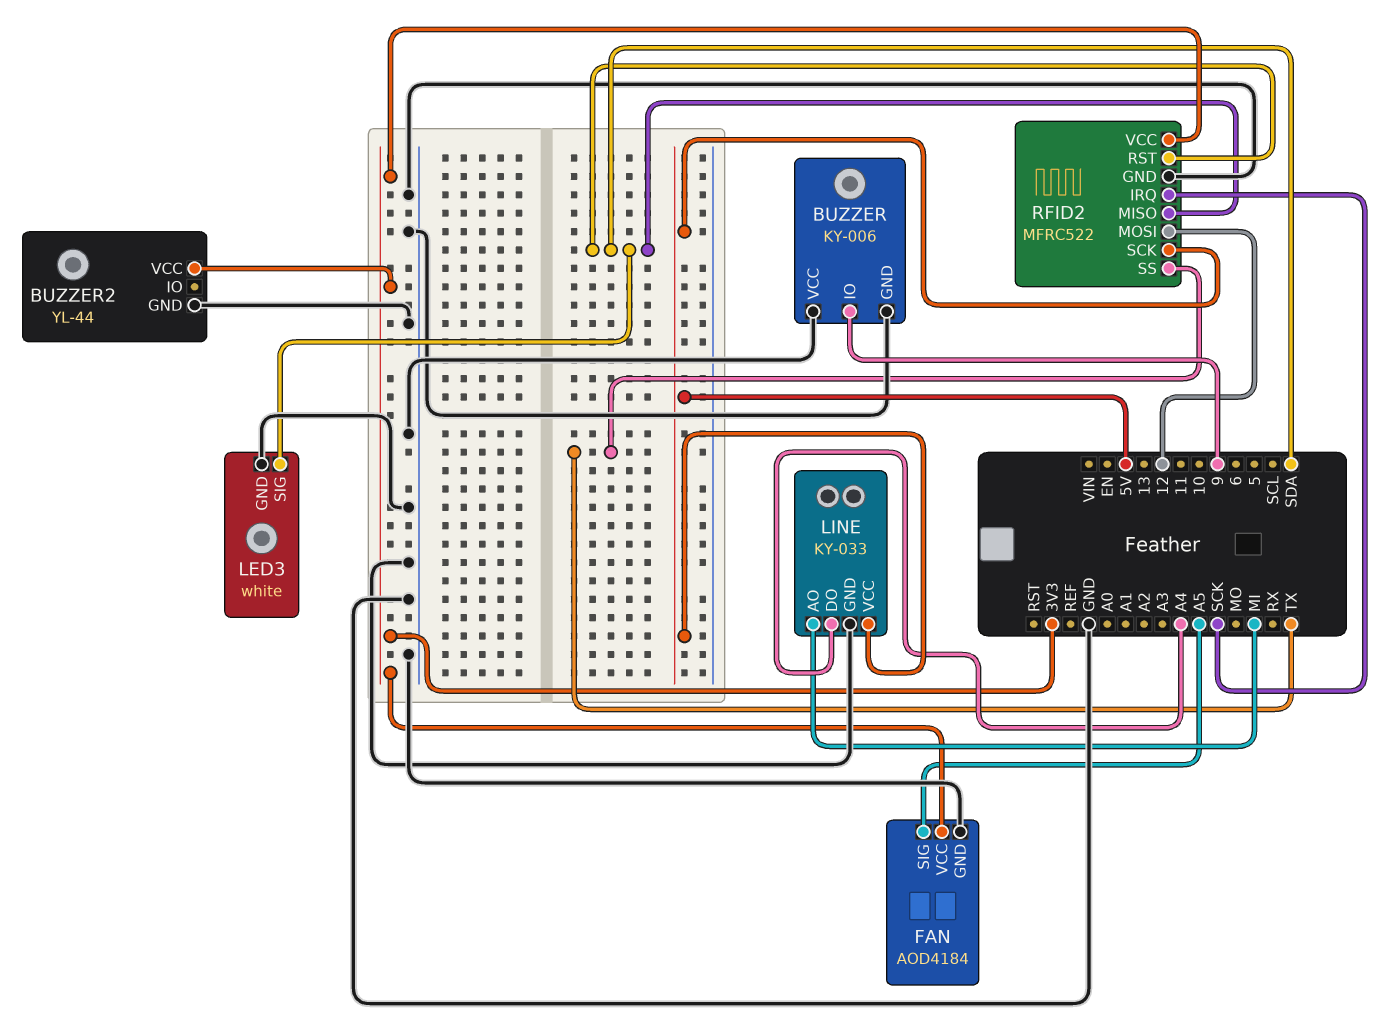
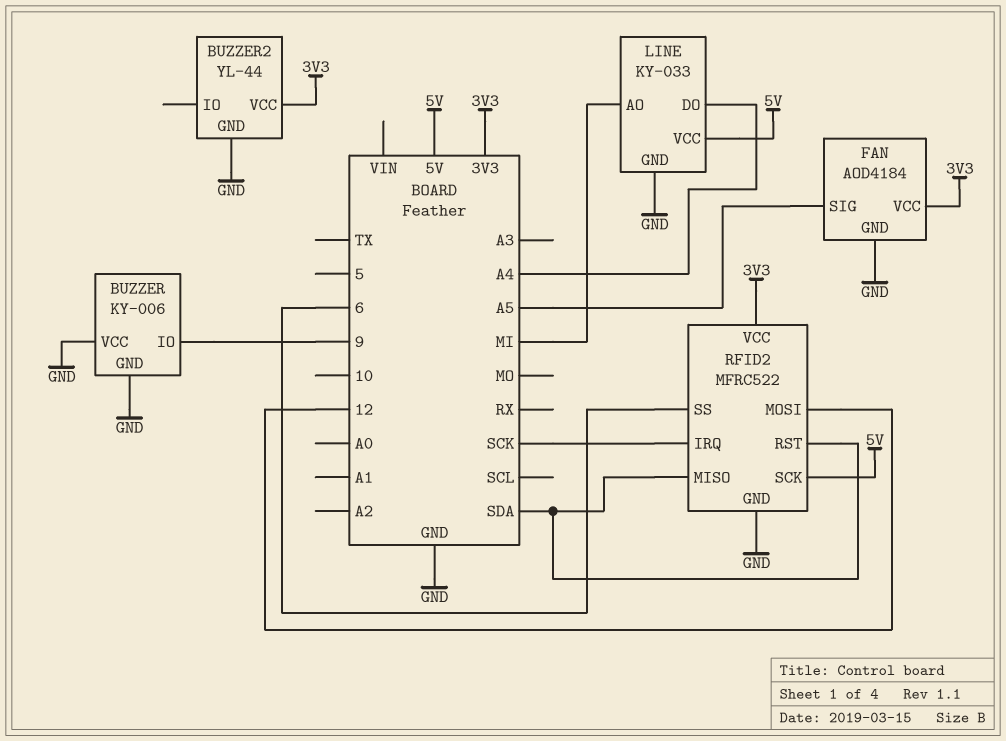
LED3: white -> none
LED3 pin GND: GND -> none
LED3 pin SIG: SDA -> none
RFID2 pin SS: TX -> 6

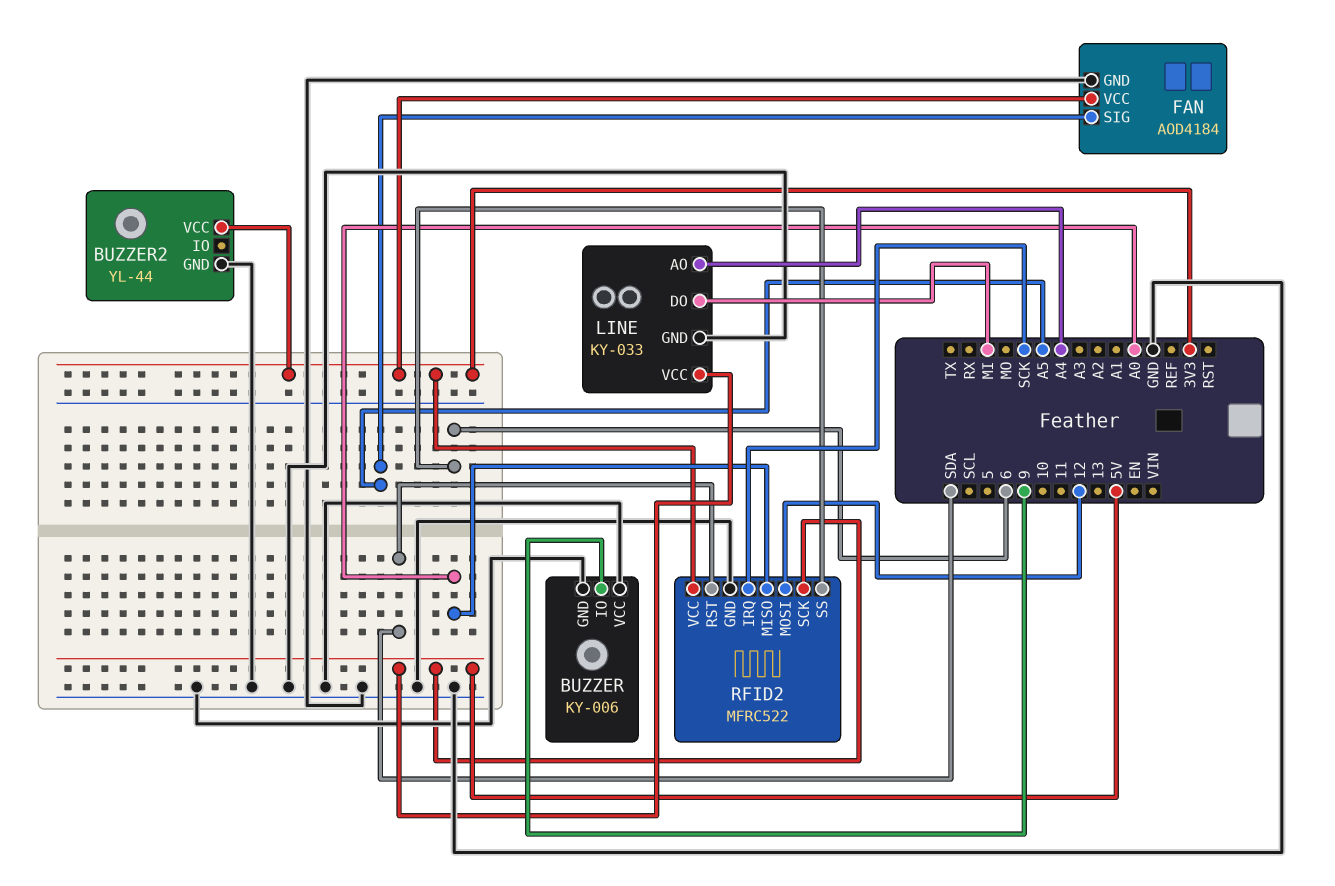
LINE pin AO: MI -> A4
LINE pin DO: A4 -> MI
RFID2 pin MISO: SDA -> A0

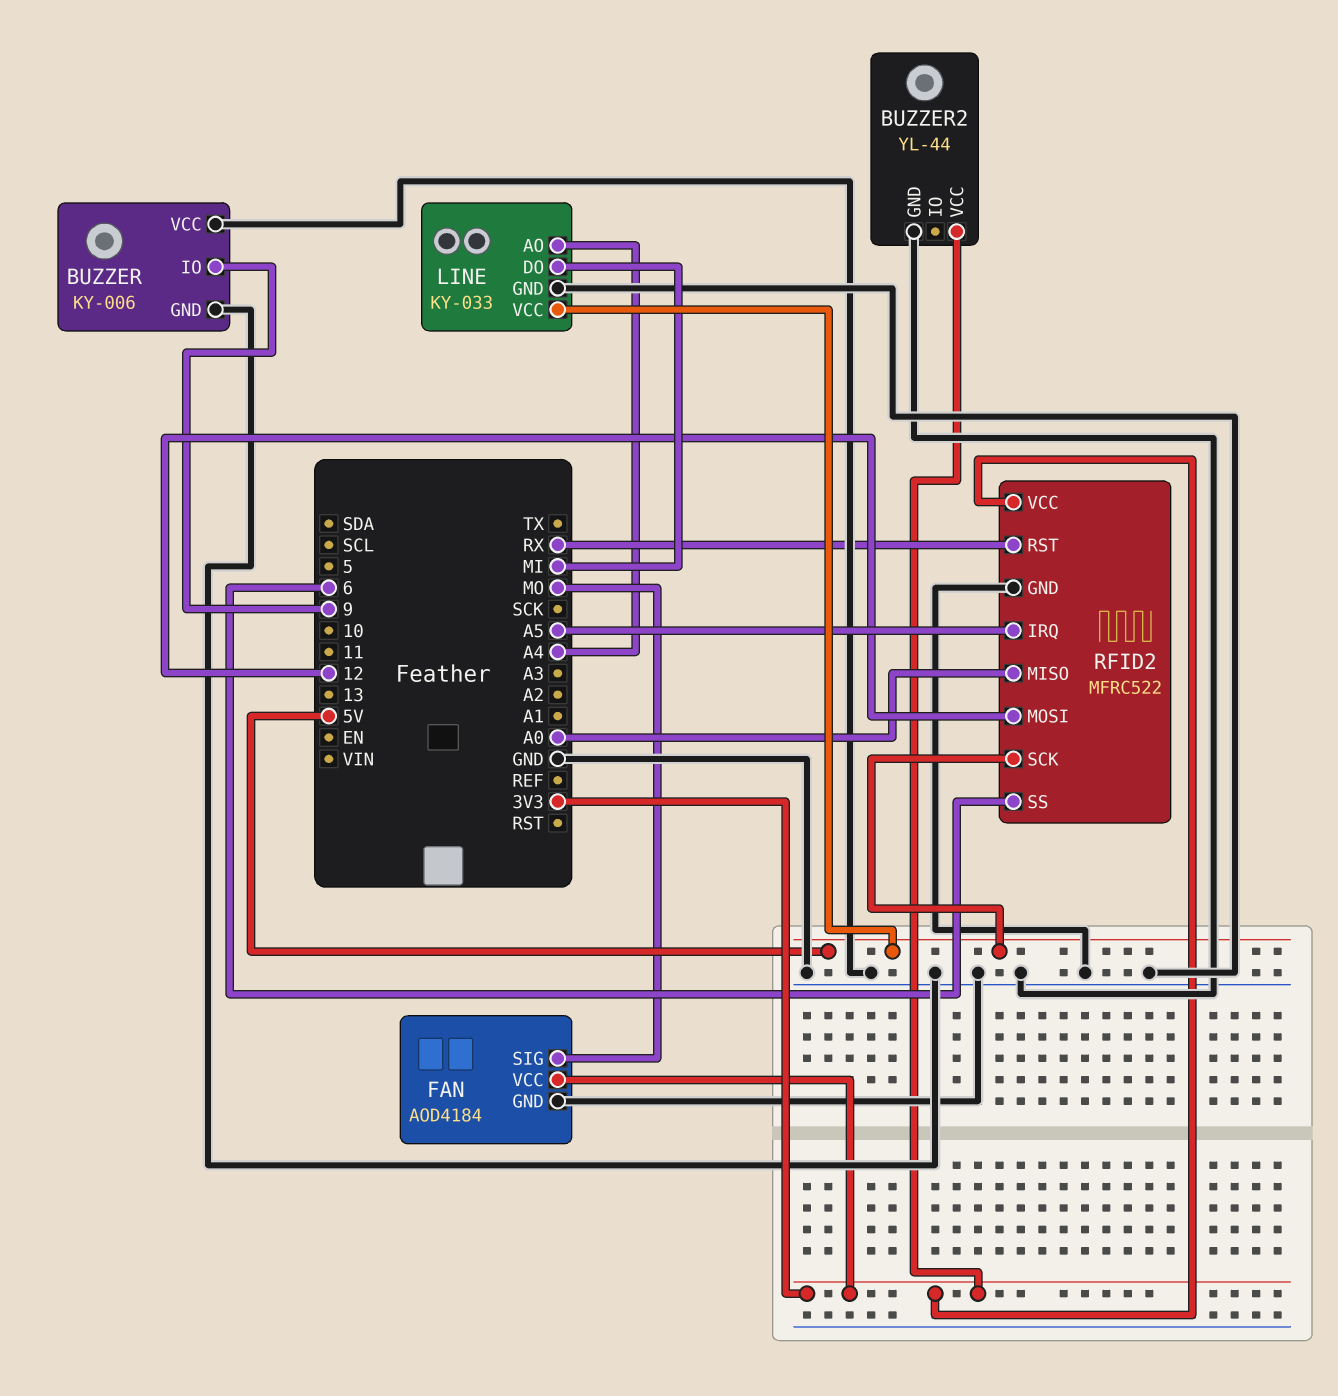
FAN pin SIG: A5 -> MO
RFID2 pin IRQ: SCK -> A5
RFID2 pin RST: SDA -> RX

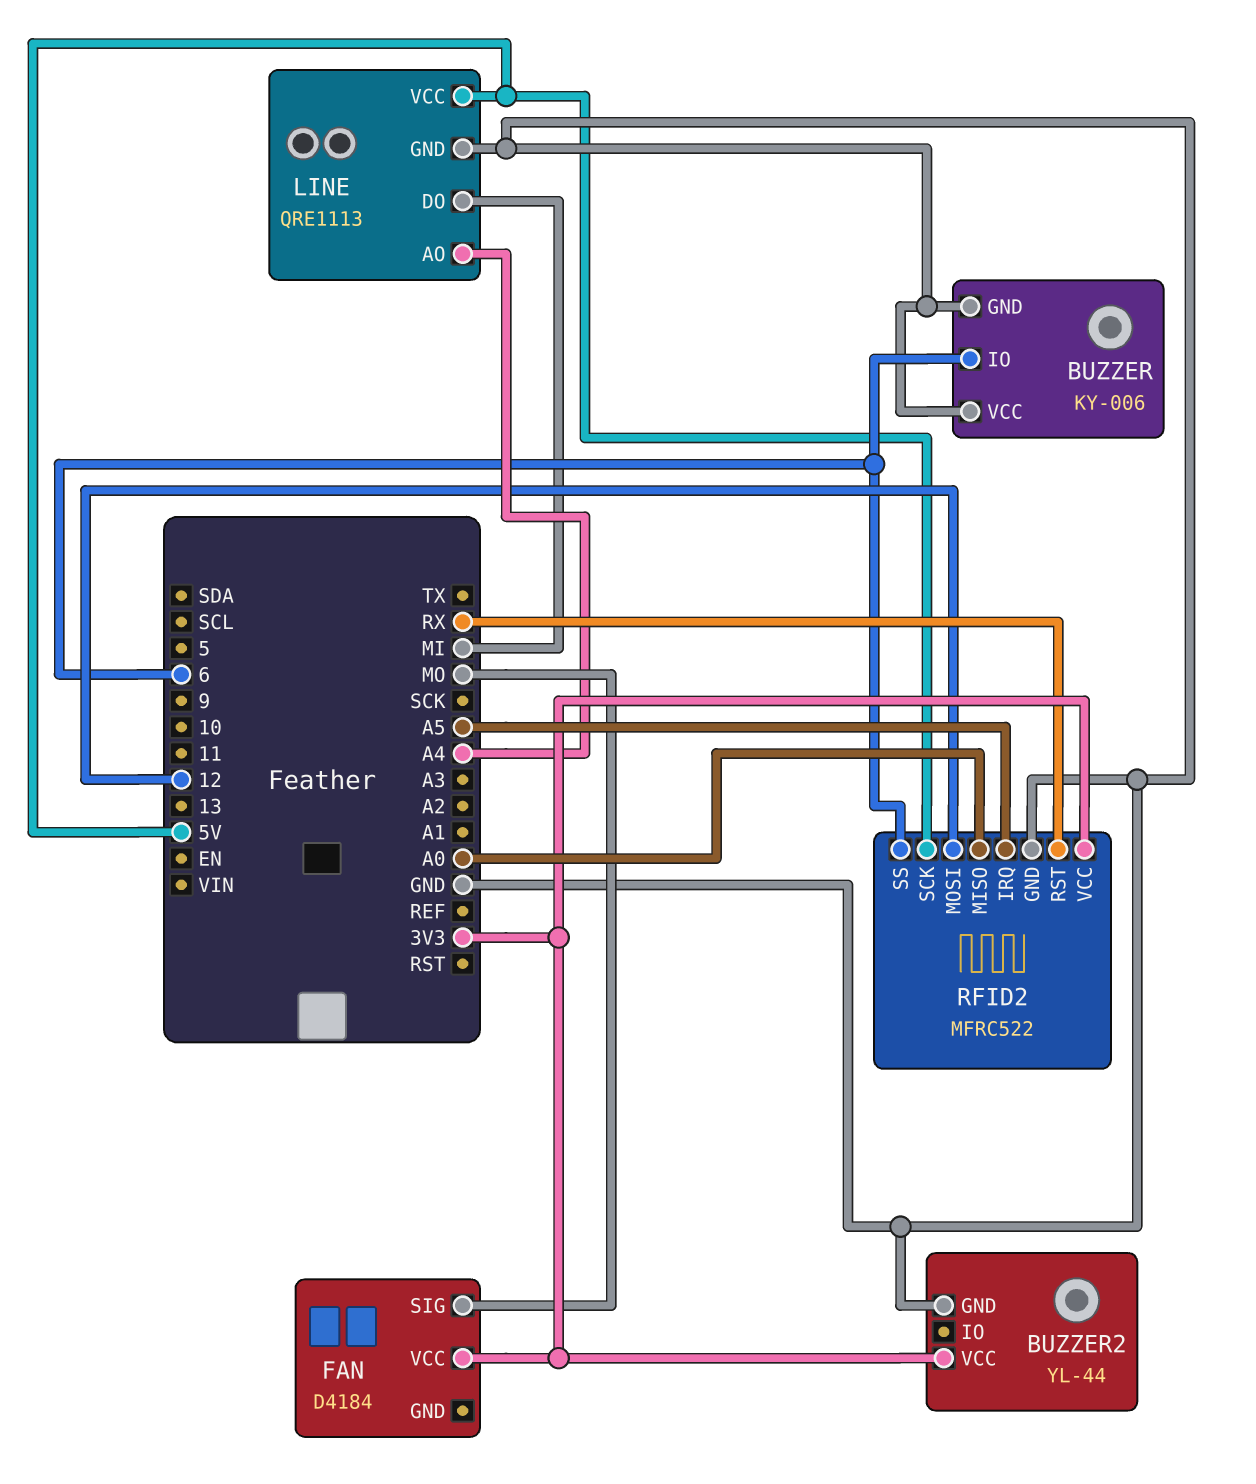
BUZZER pin IO: 9 -> 6
FAN: AOD4184 -> D4184
FAN pin GND: GND -> none
LINE: KY-033 -> QRE1113

